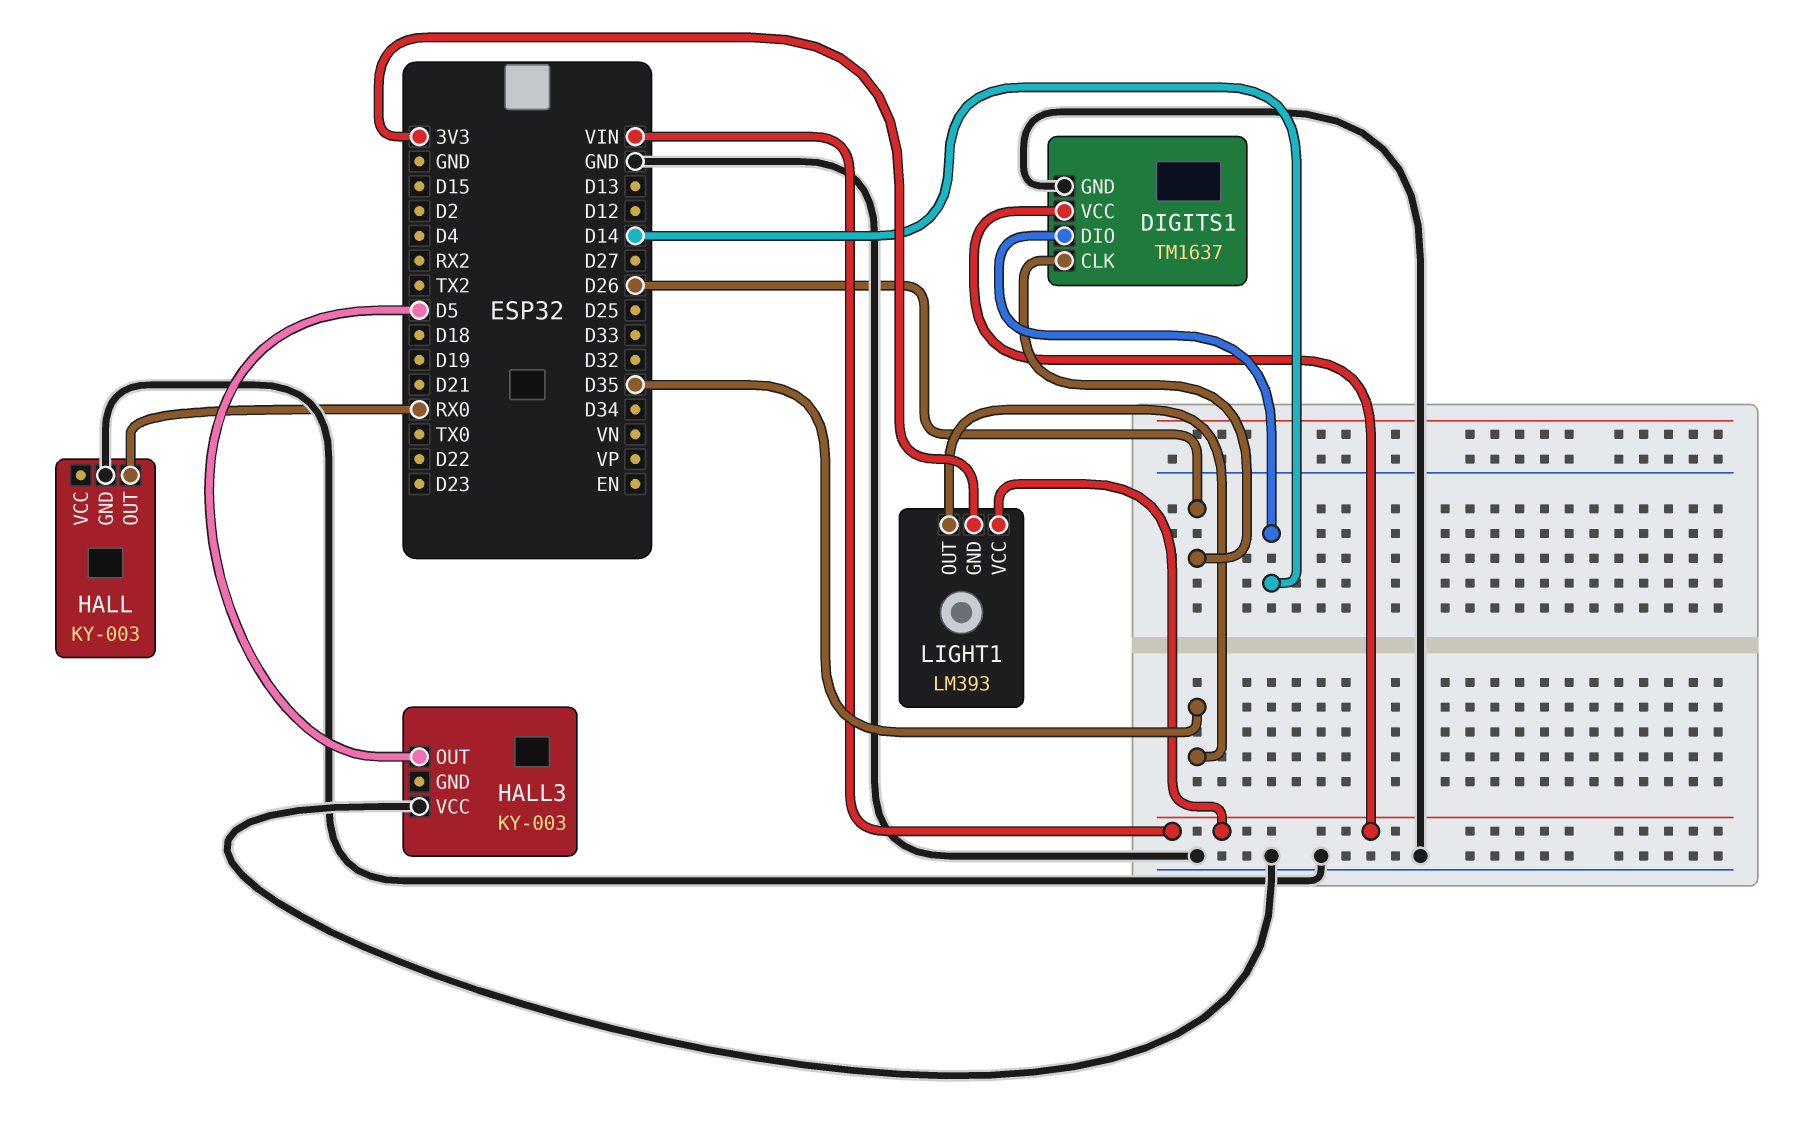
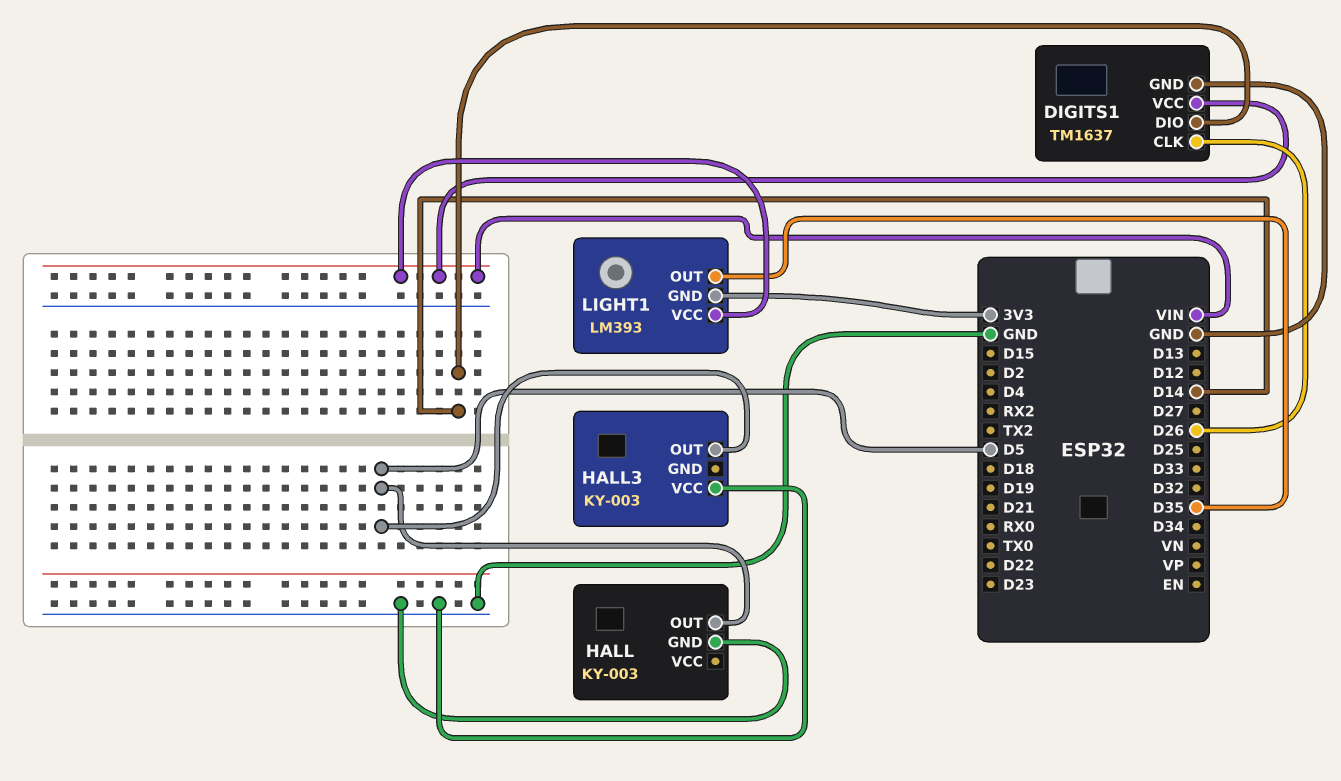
HALL pin OUT: RX0 -> D5

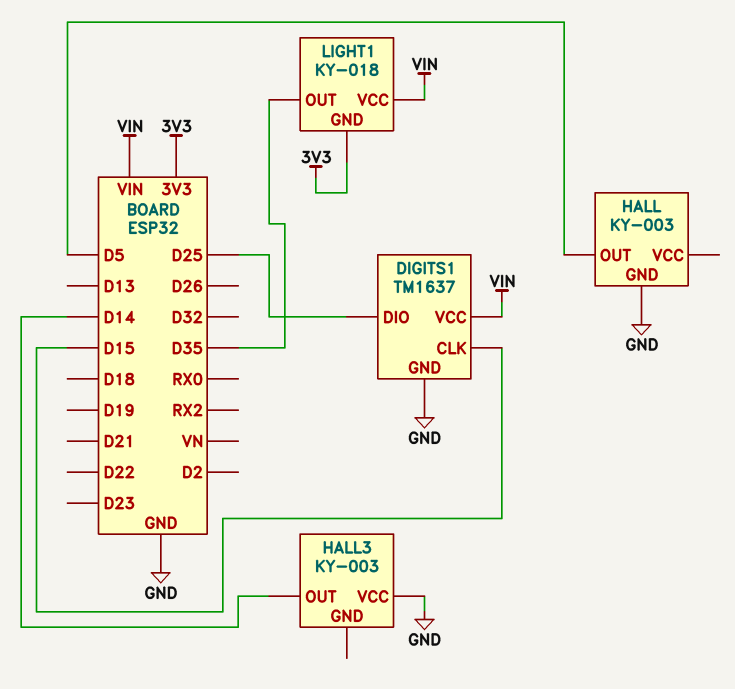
DIGITS1 pin CLK: D26 -> D15
DIGITS1 pin DIO: D14 -> D25
HALL3 pin OUT: D5 -> D14
LIGHT1: LM393 -> KY-018

